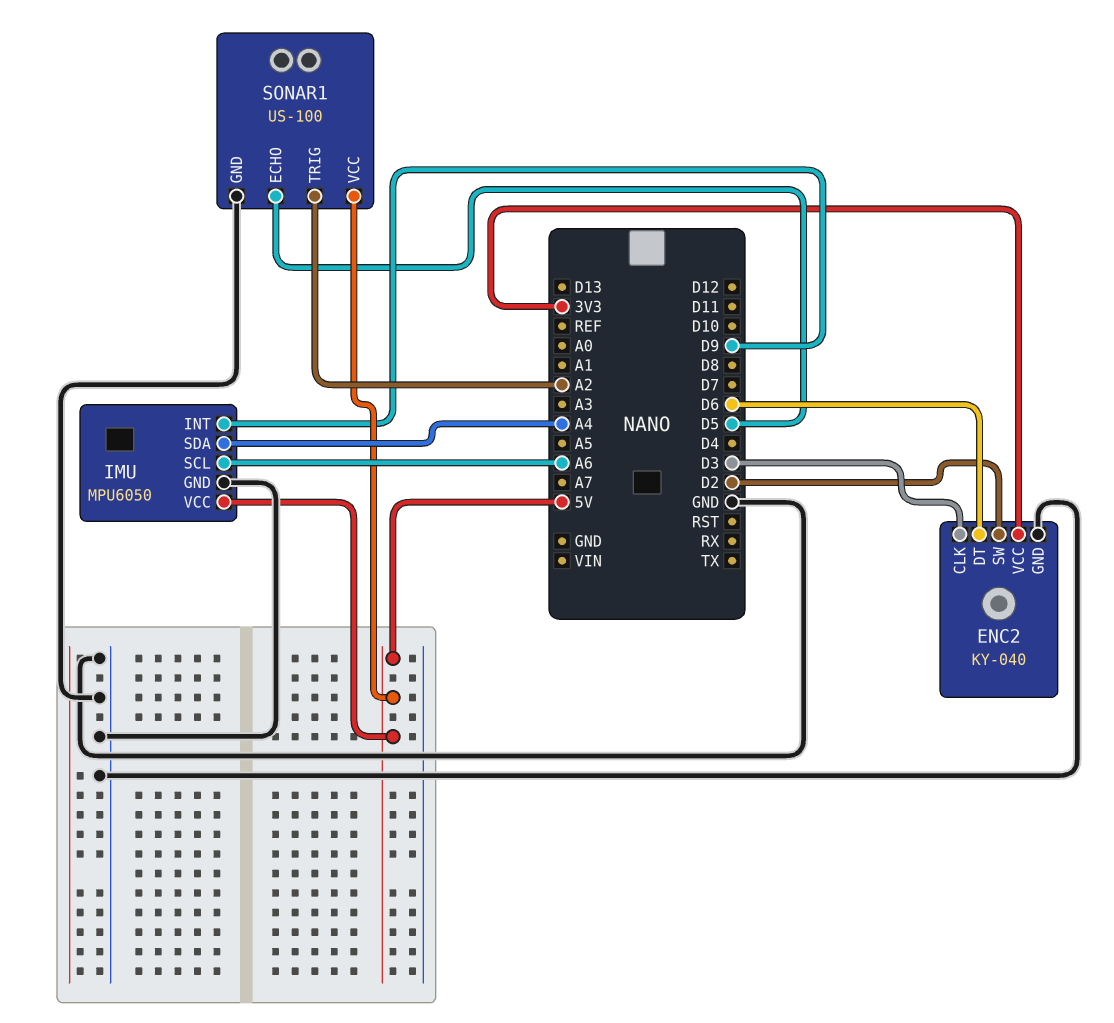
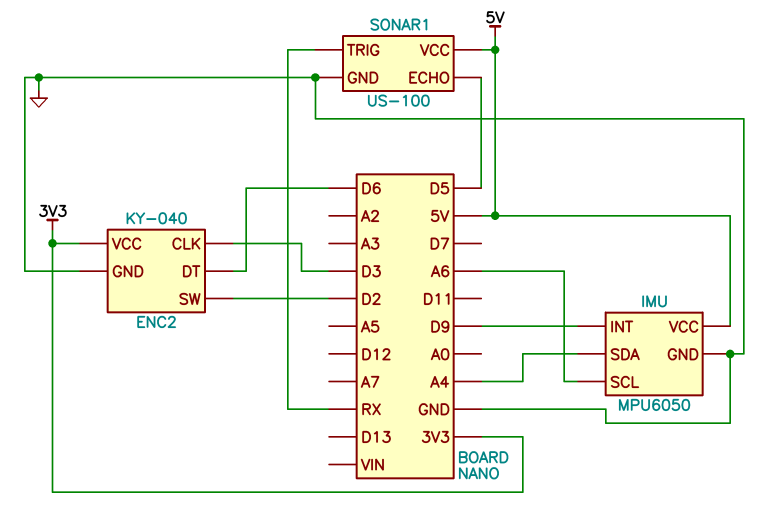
SONAR1 pin TRIG: A2 -> RX

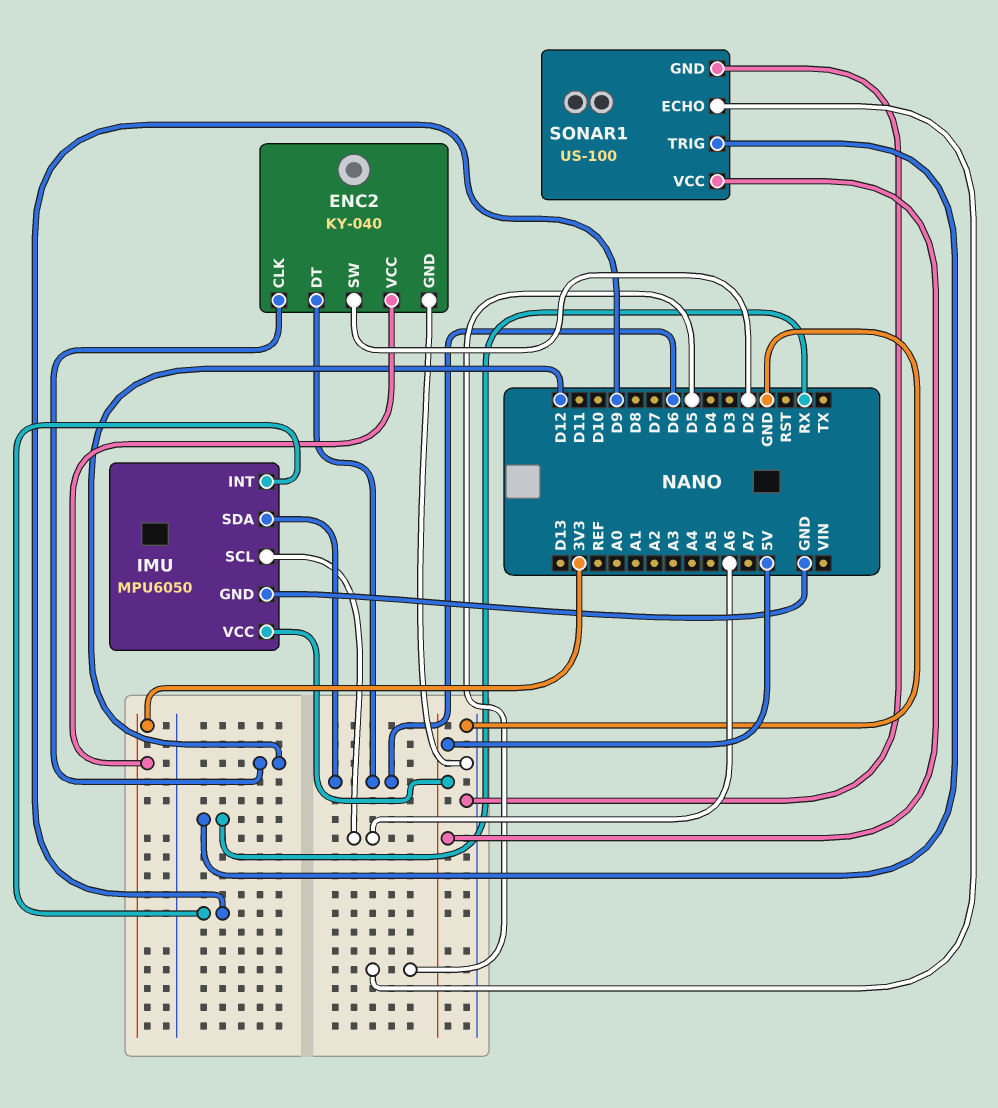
ENC2 pin CLK: D3 -> D12
IMU pin SDA: A4 -> D6

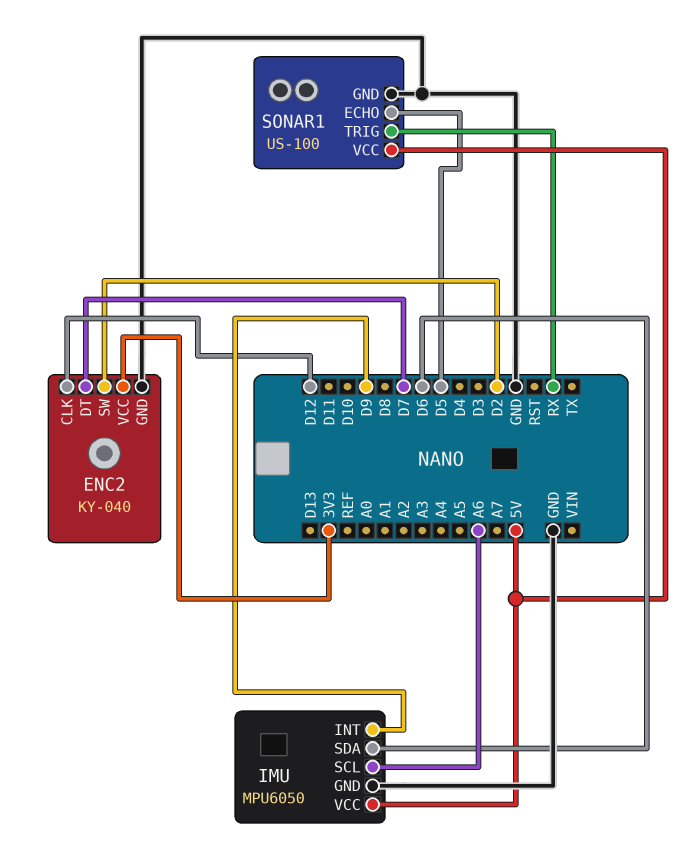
ENC2 pin DT: D6 -> D7

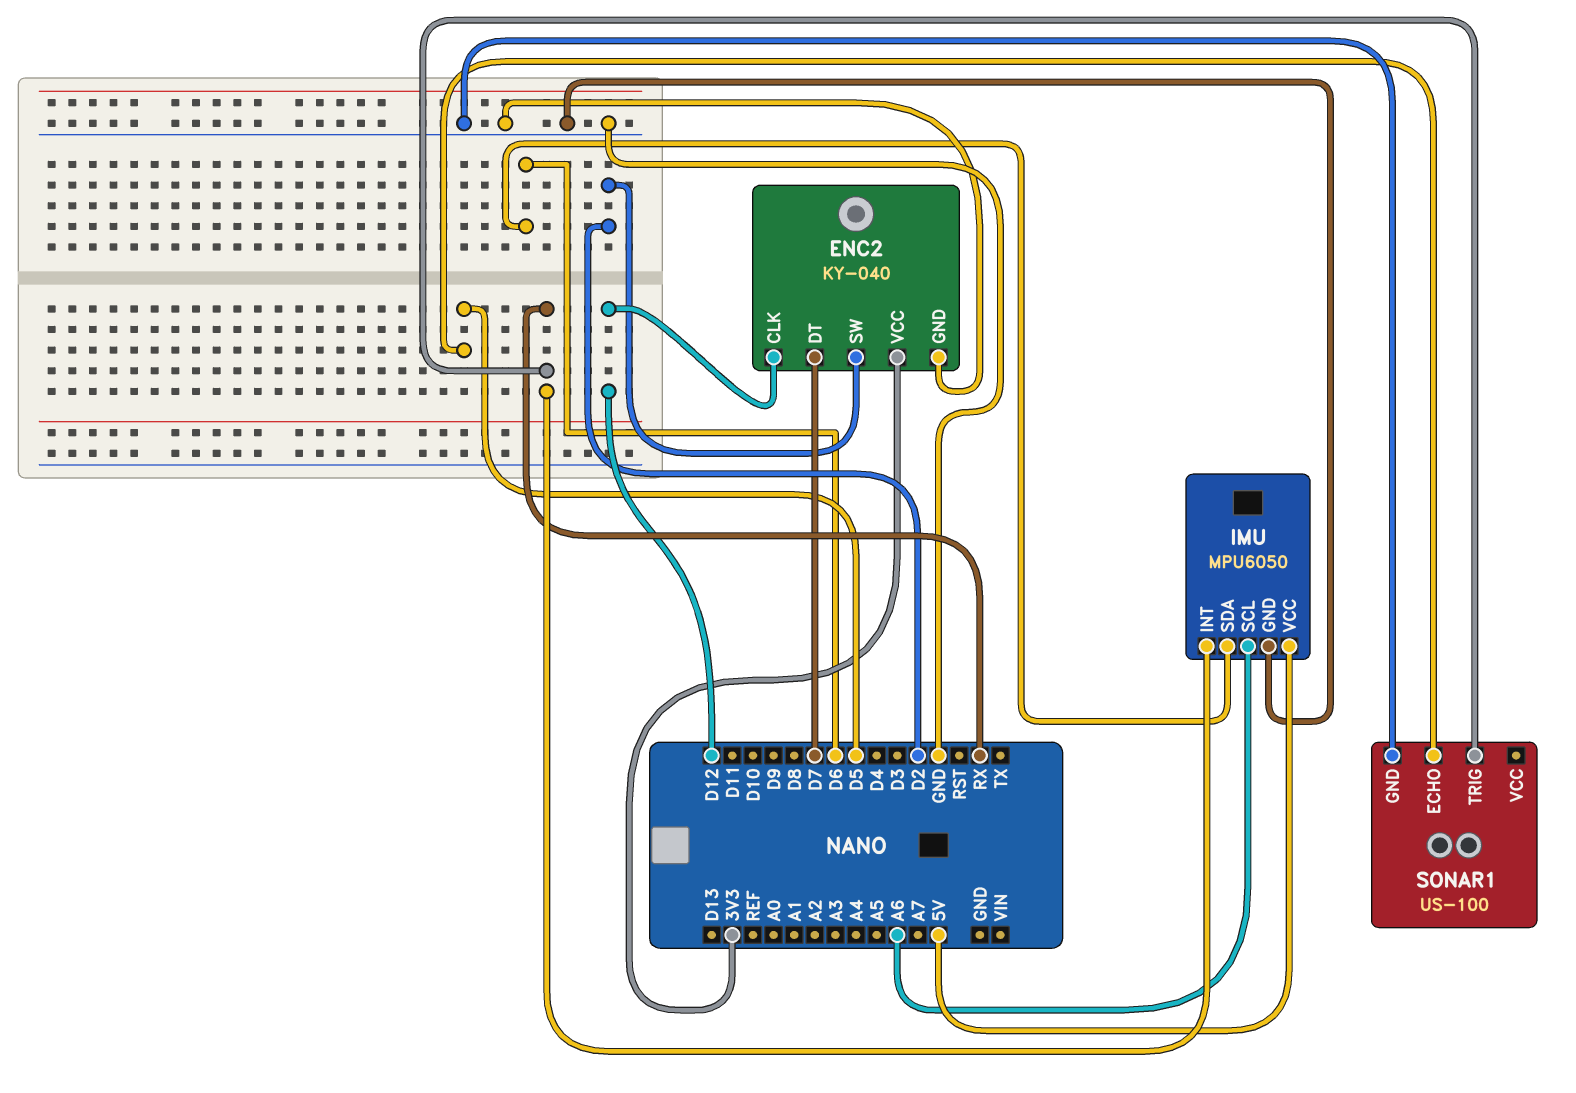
IMU pin INT: D9 -> RX
SONAR1 pin VCC: 5V -> none

